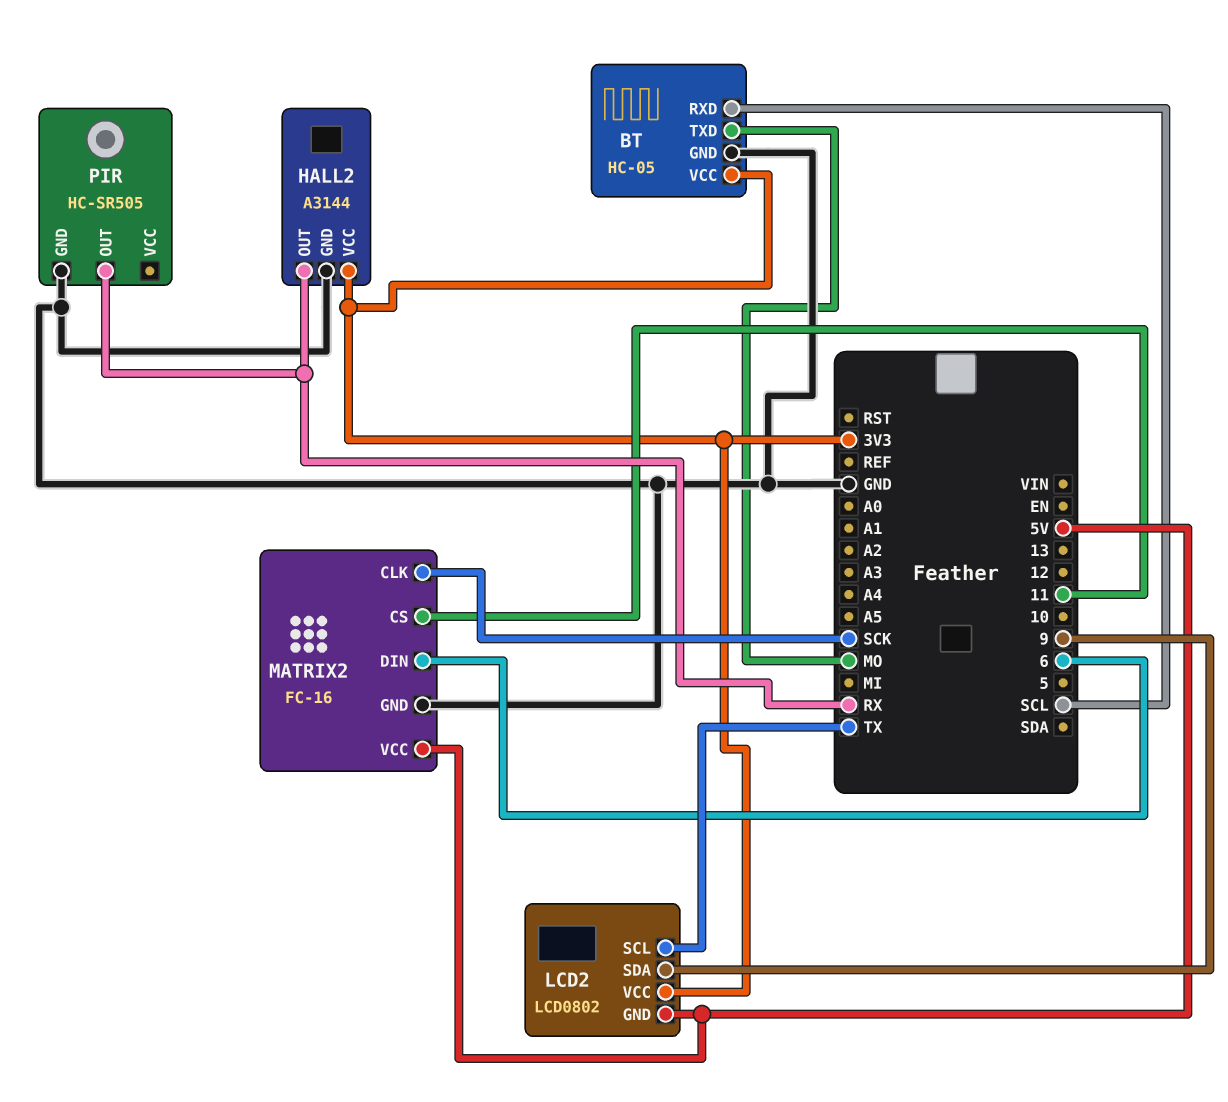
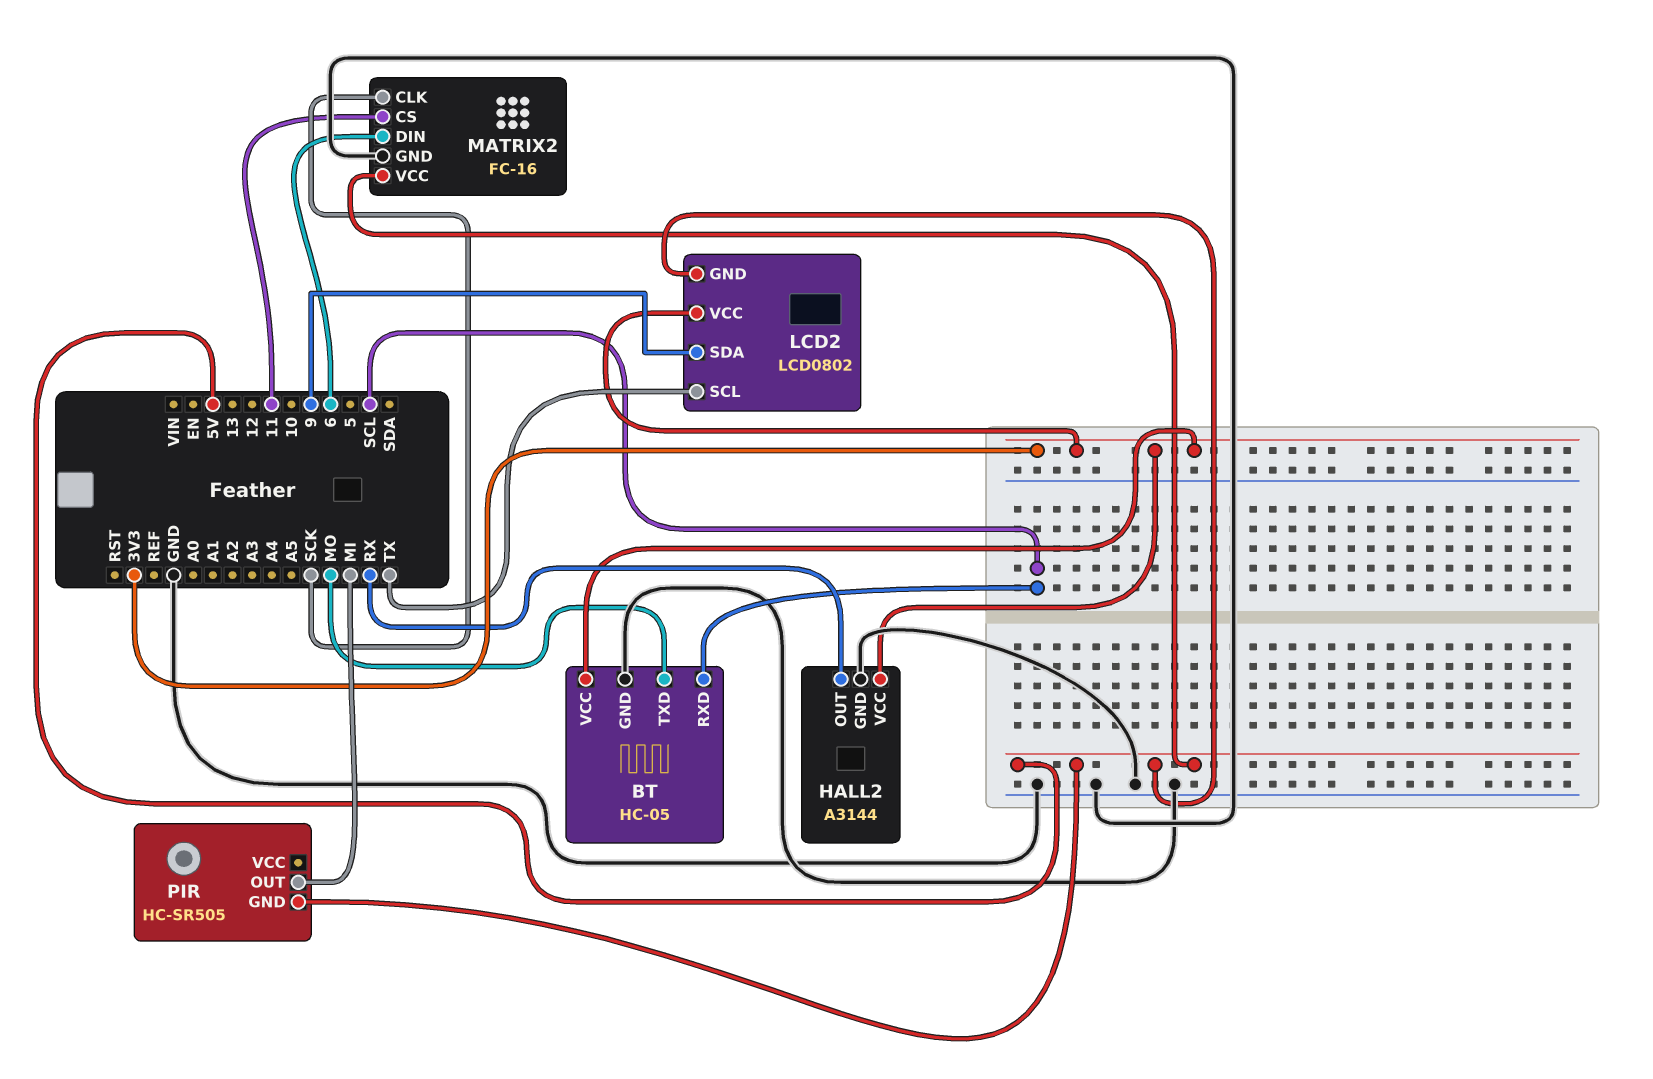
PIR pin GND: GND -> 5V
PIR pin OUT: RX -> MI

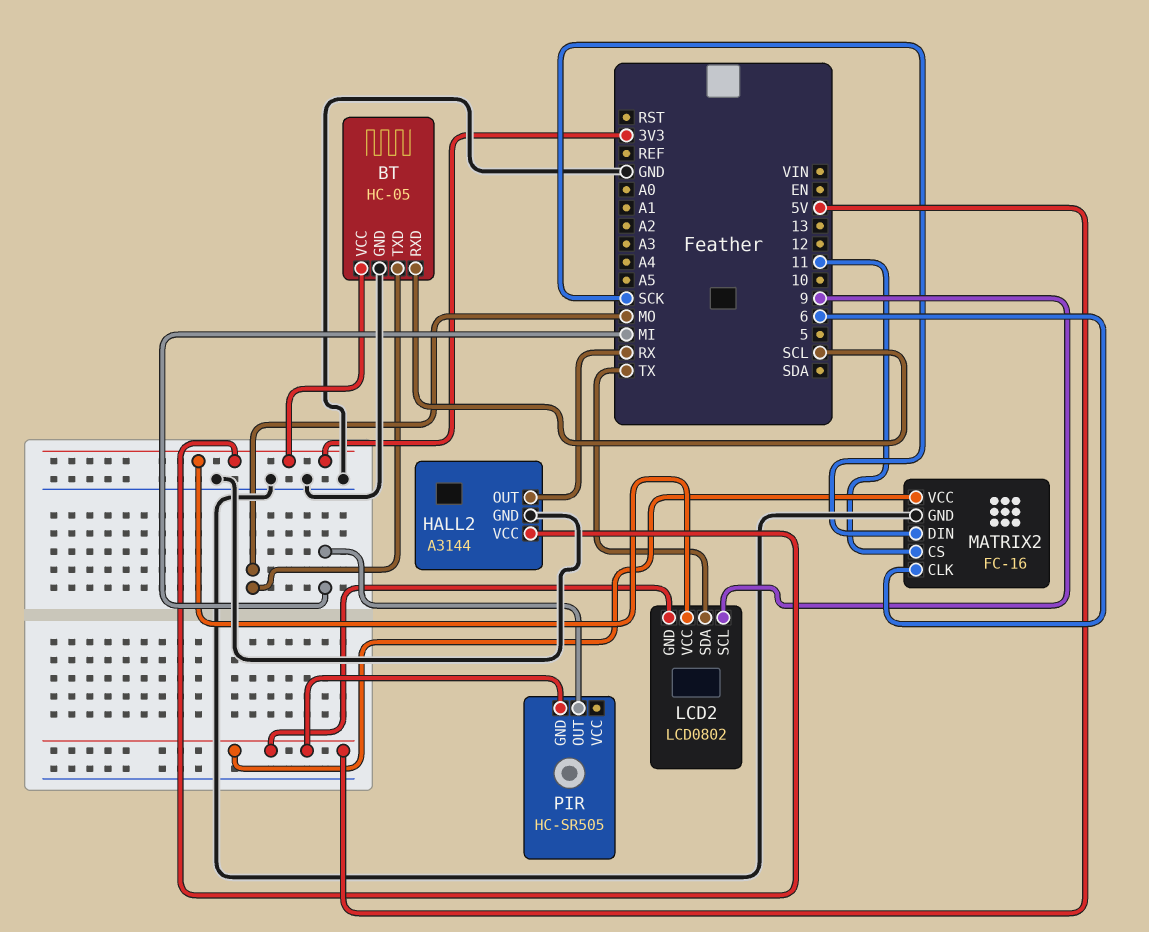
LCD2 pin SCL: TX -> 9
LCD2 pin SDA: 9 -> TX
MATRIX2 pin CLK: SCK -> 6
MATRIX2 pin DIN: 6 -> SCK

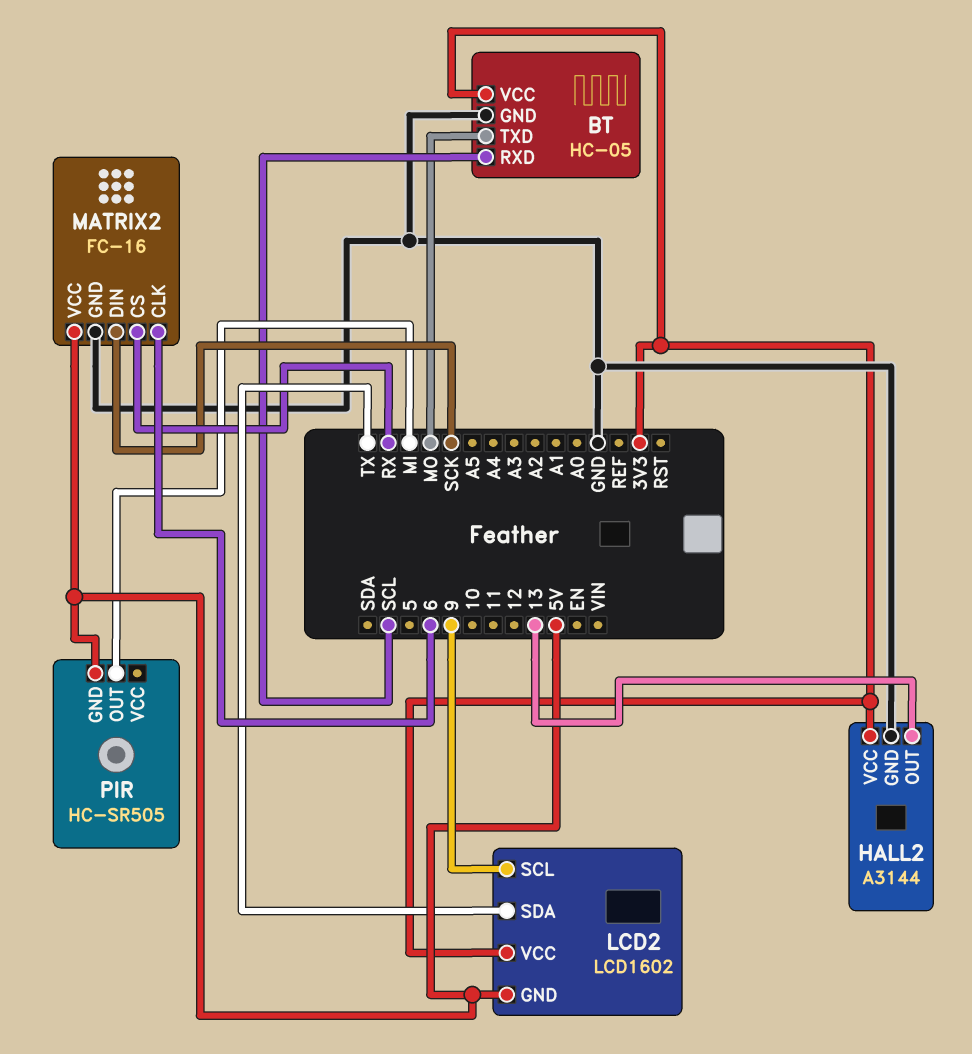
HALL2 pin OUT: RX -> 13
LCD2: LCD0802 -> LCD1602
MATRIX2 pin CS: 11 -> RX

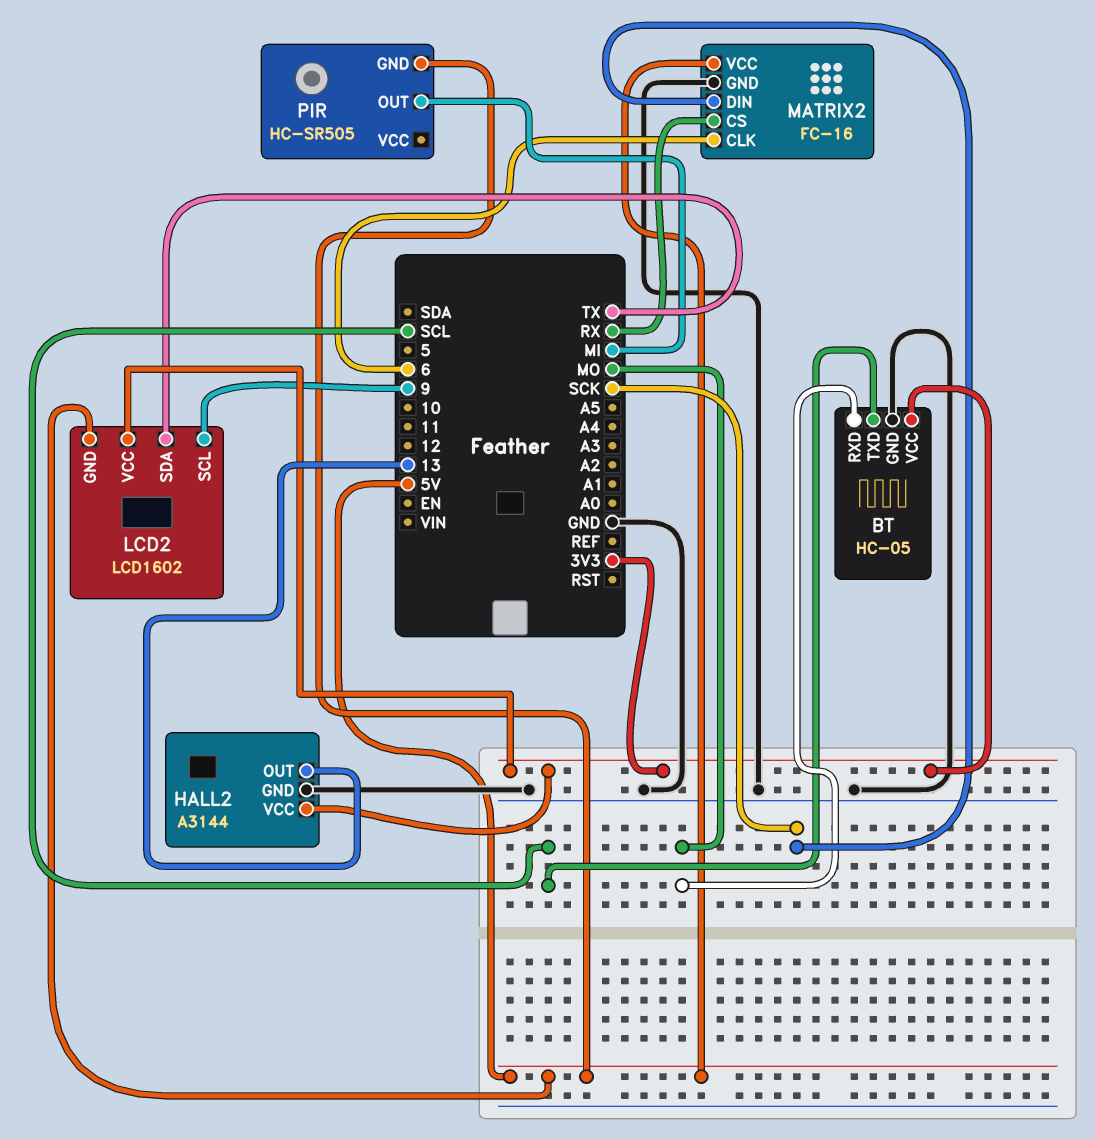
BT pin RXD: SCL -> MO
BT pin TXD: MO -> SCL

